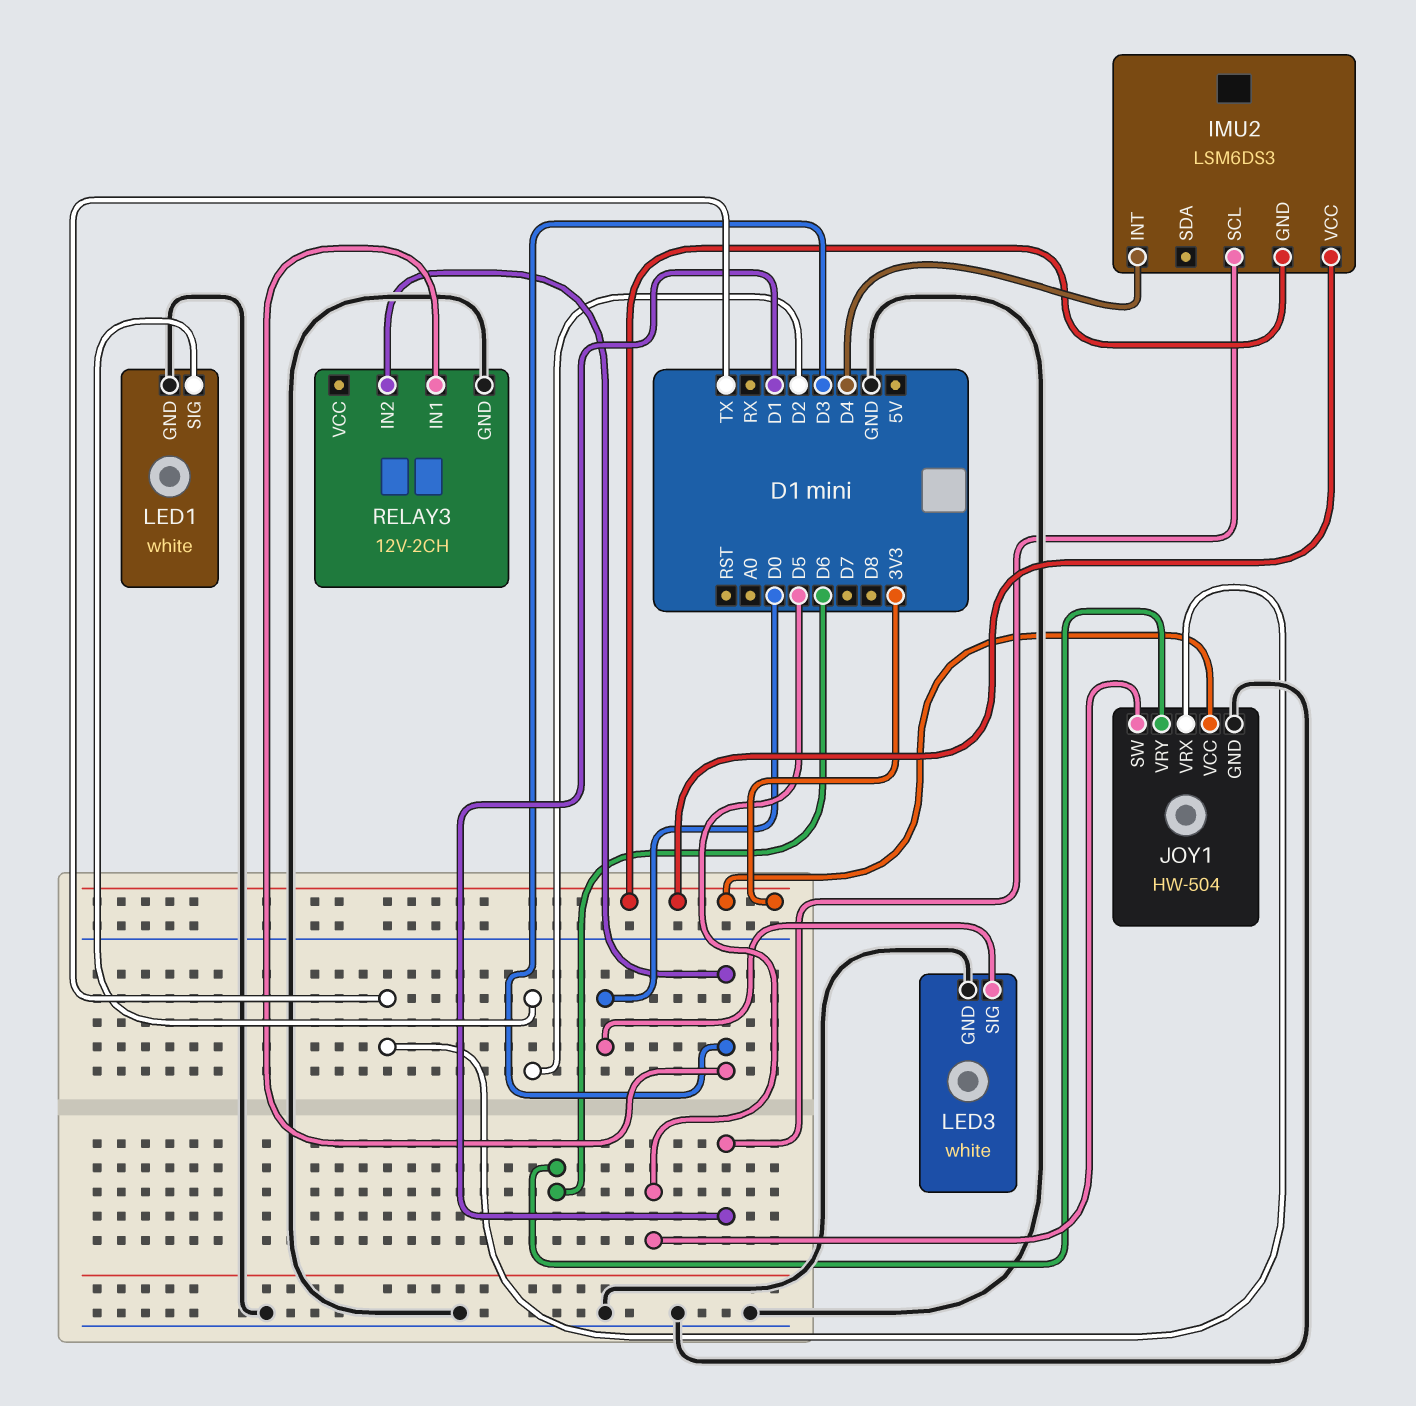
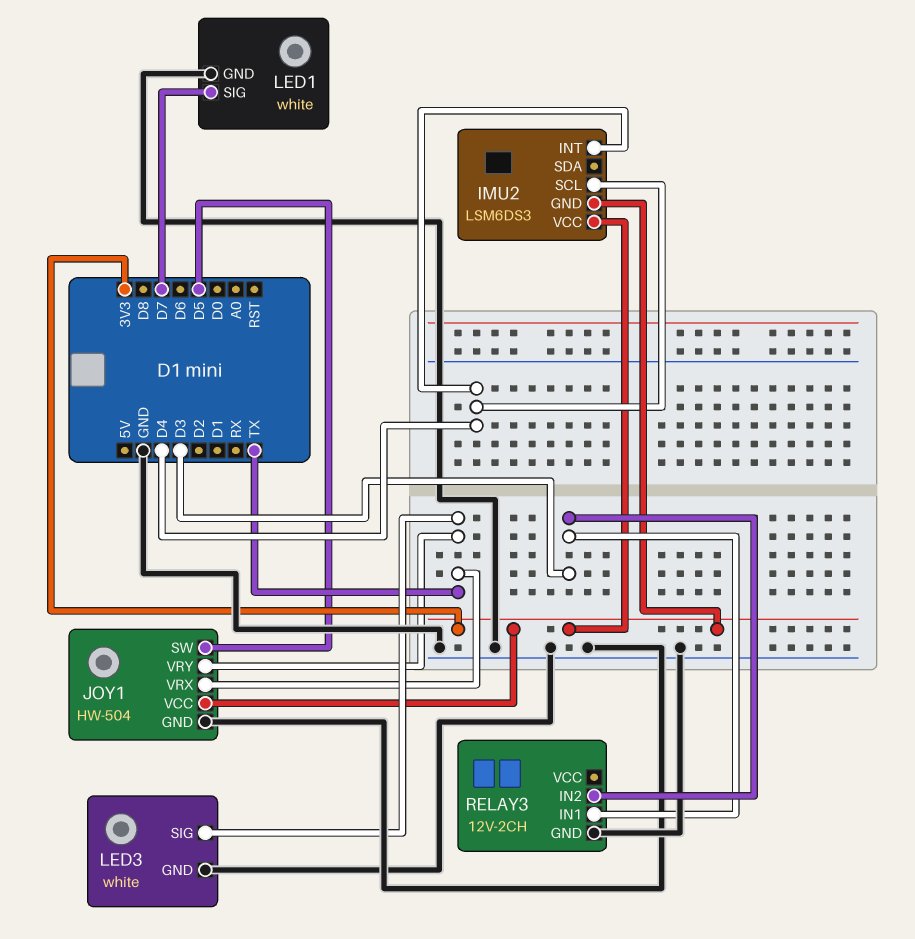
IMU2 pin SCL: D1 -> D4
JOY1 pin VRY: D6 -> TX
LED1 pin SIG: D2 -> D7
LED3 pin SIG: D0 -> TX

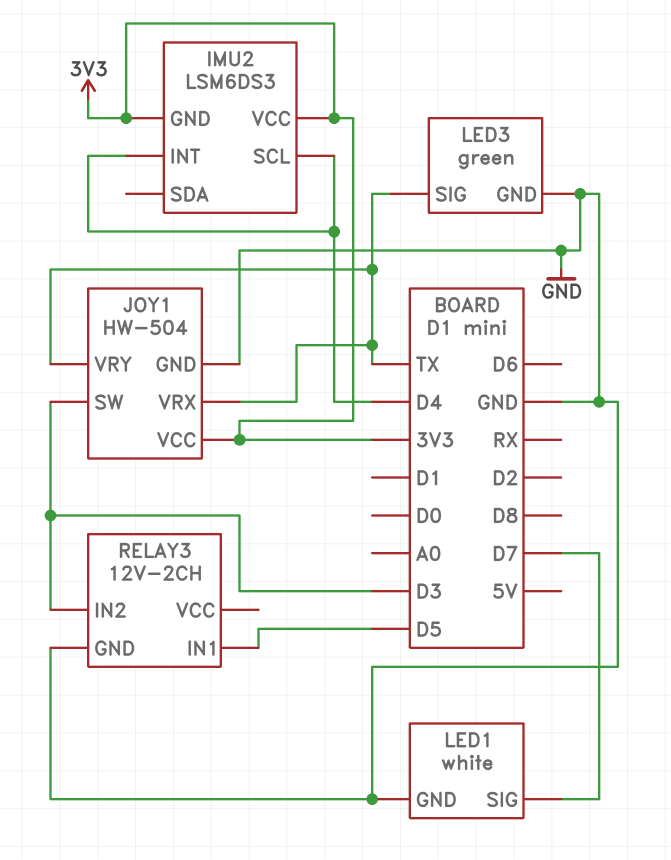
JOY1 pin SW: D5 -> D3
LED3: white -> green
RELAY3 pin IN1: D3 -> D5

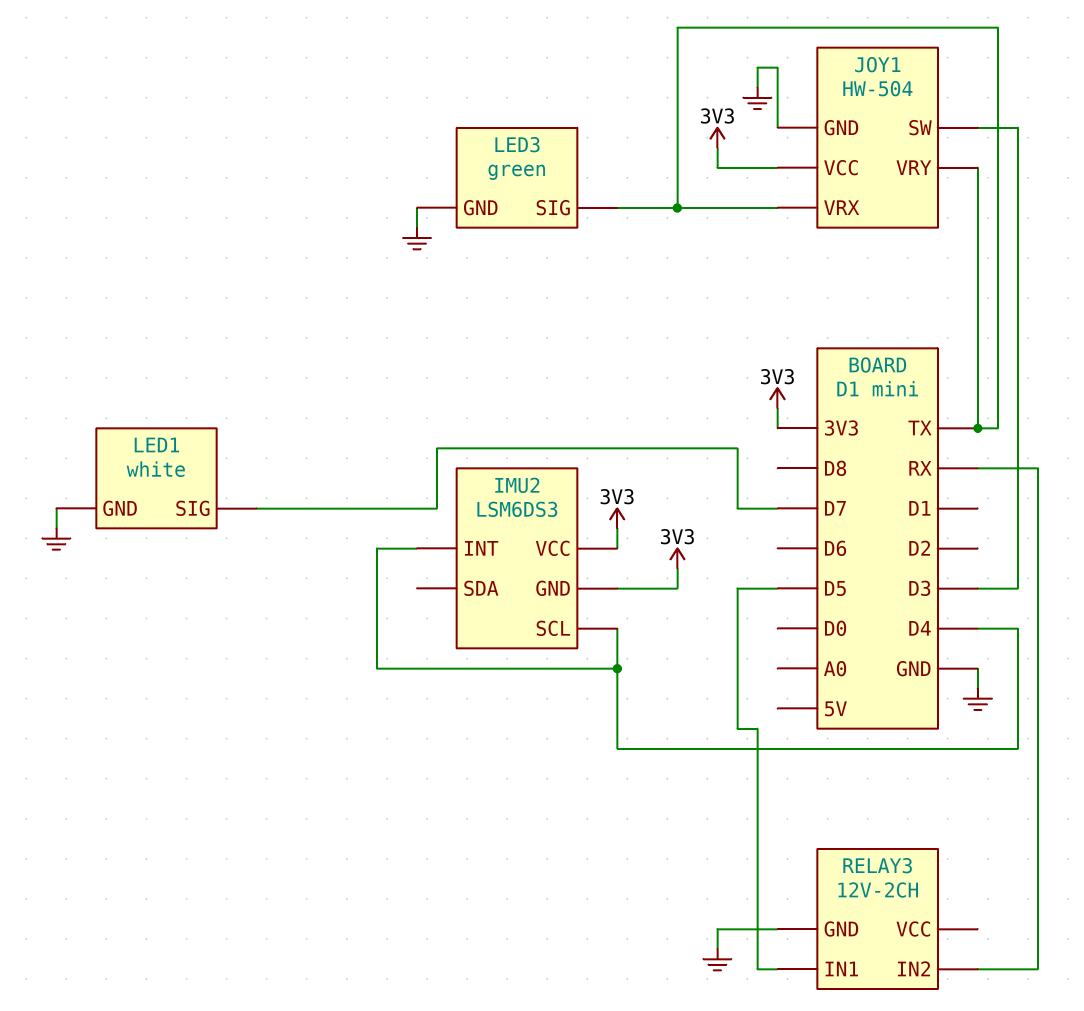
RELAY3 pin IN2: D3 -> RX

